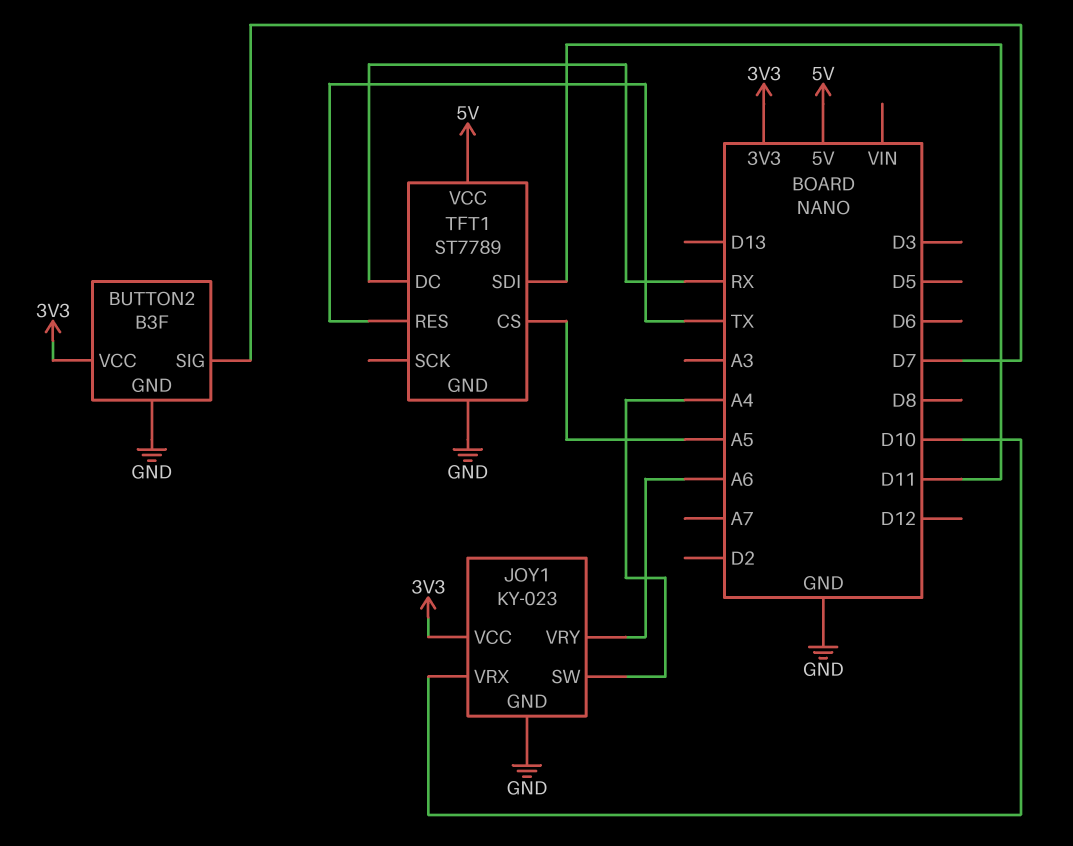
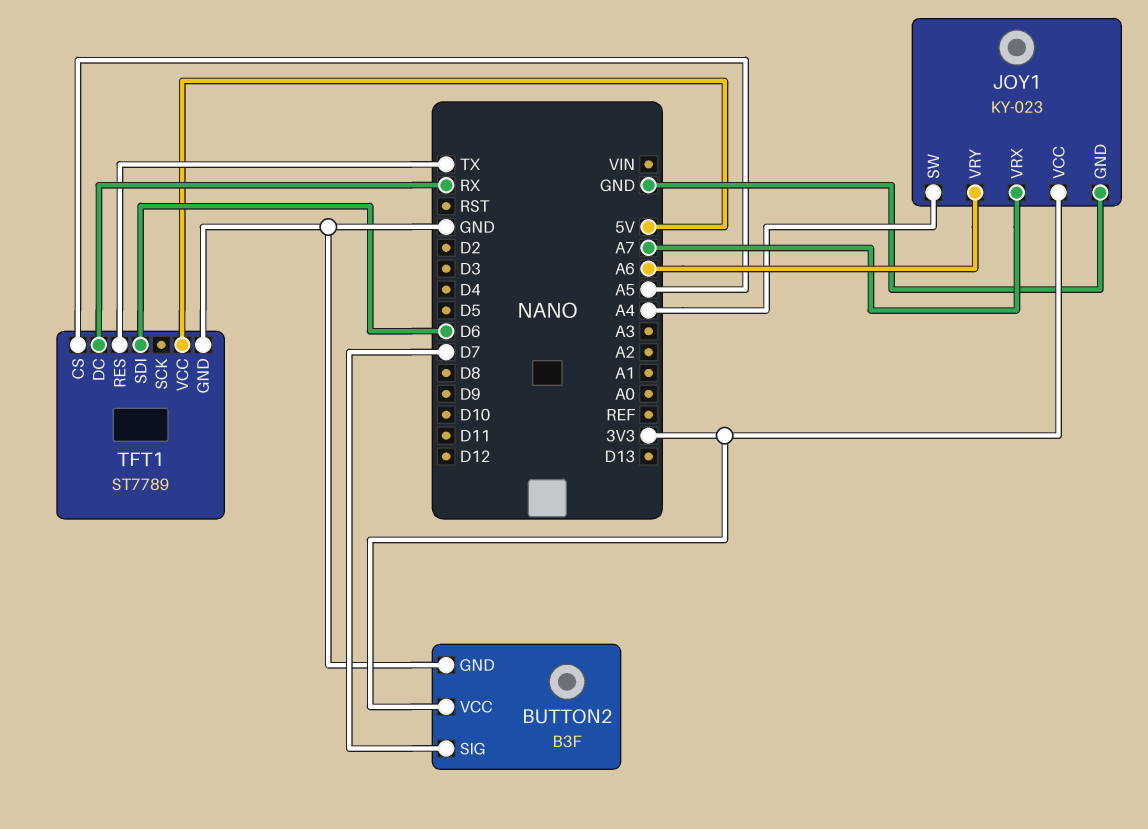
JOY1 pin VRX: D10 -> A7
TFT1 pin SDI: D11 -> D6

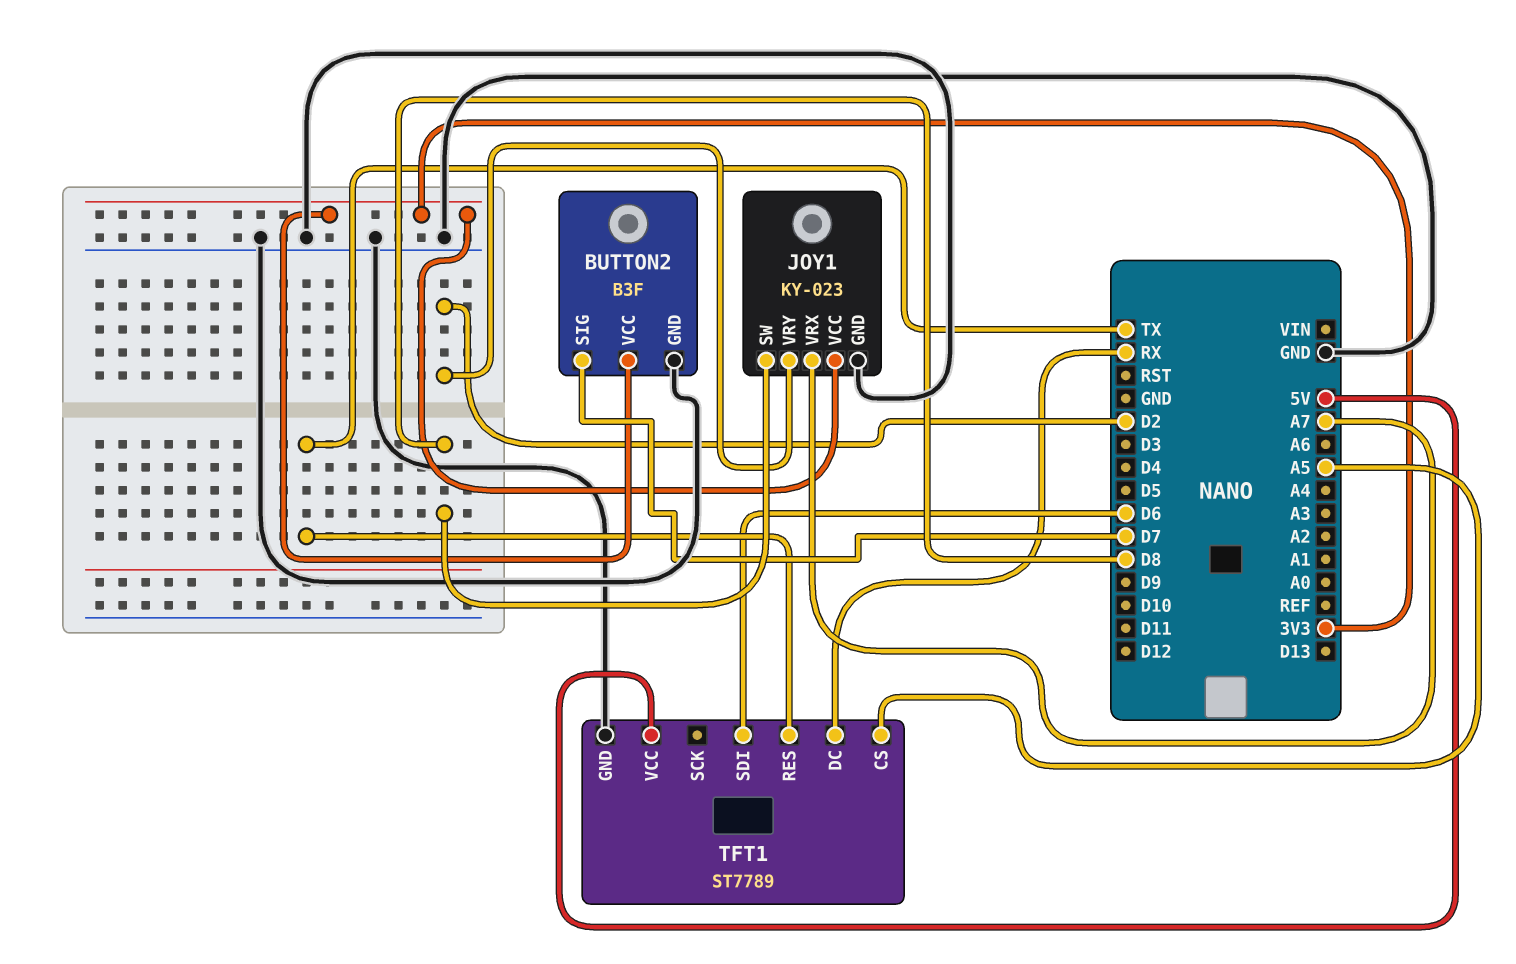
JOY1 pin SW: A4 -> D8
JOY1 pin VRY: A6 -> D2

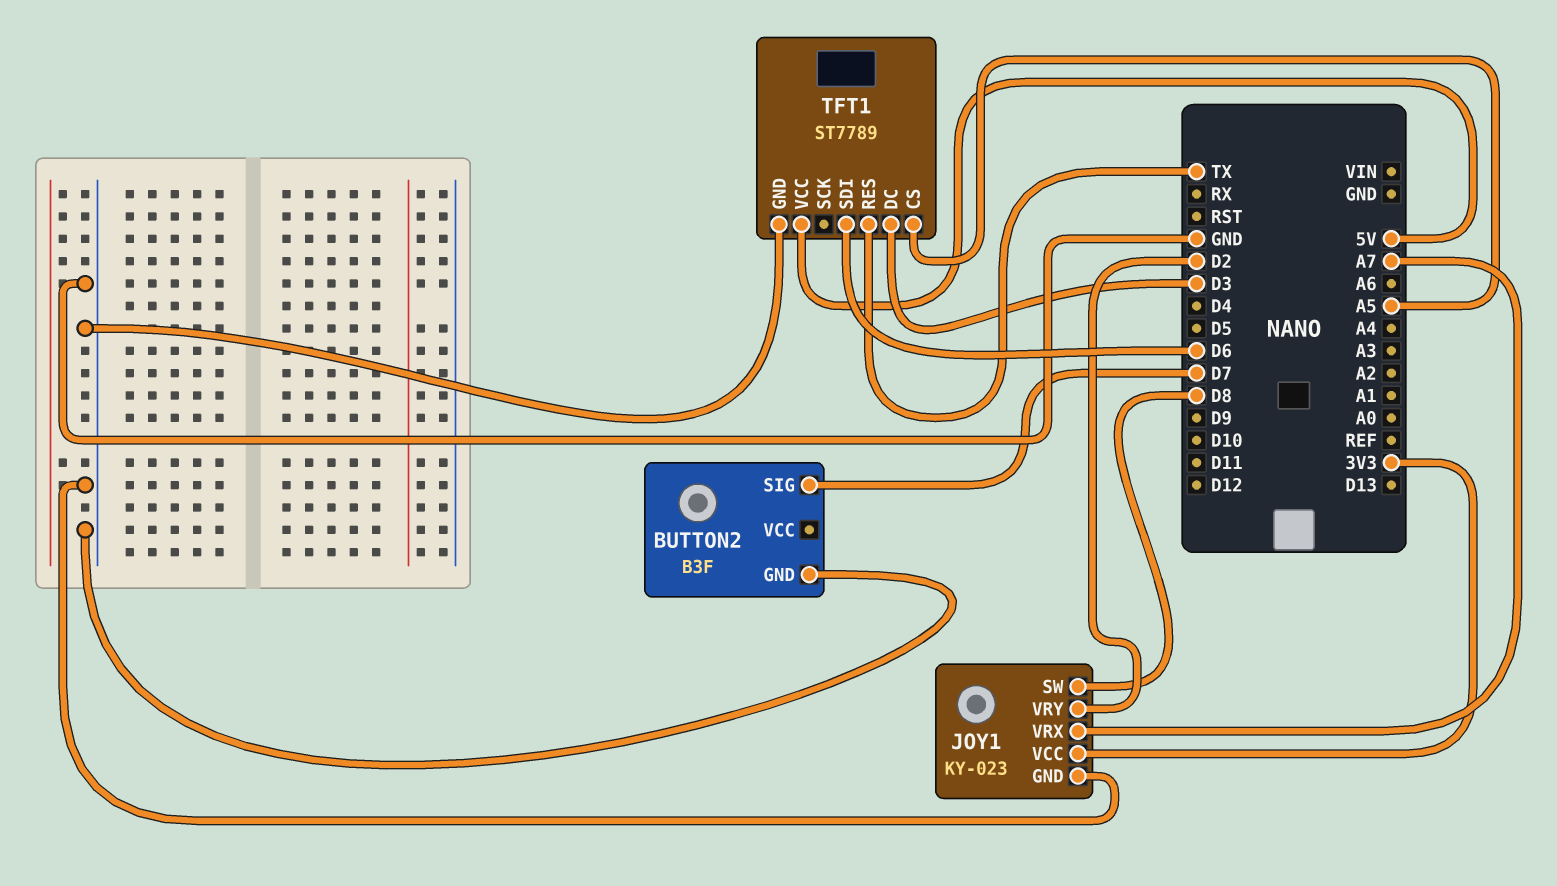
BUTTON2 pin VCC: 3V3 -> none
TFT1 pin DC: RX -> D3

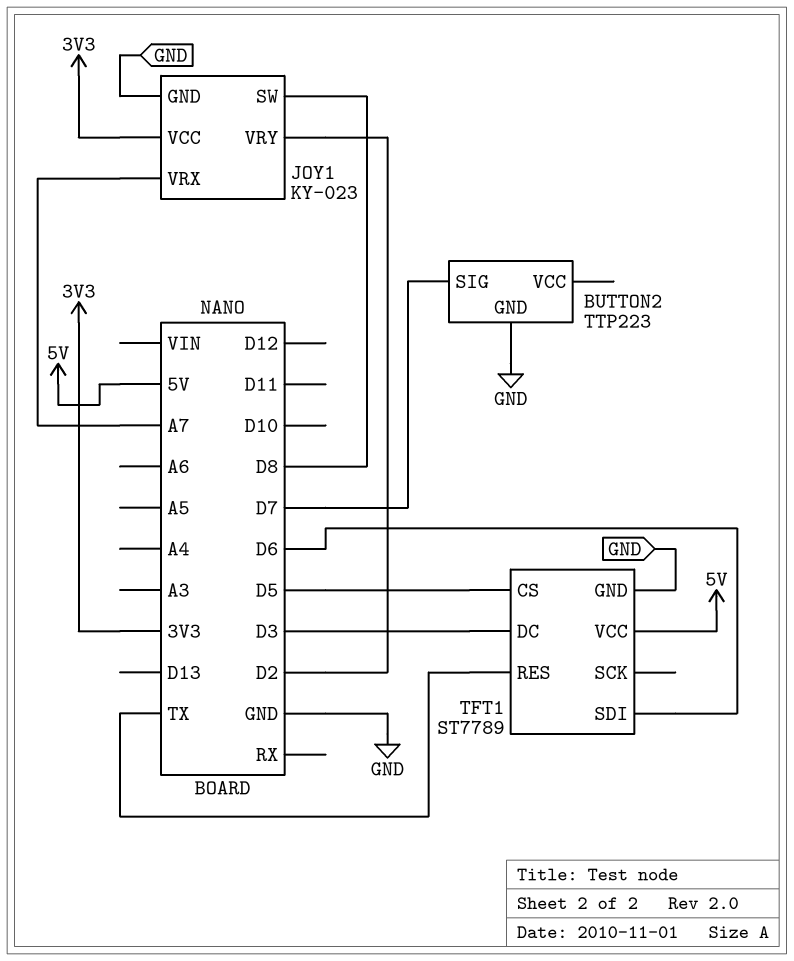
BUTTON2: B3F -> TTP223
TFT1 pin CS: A5 -> D5

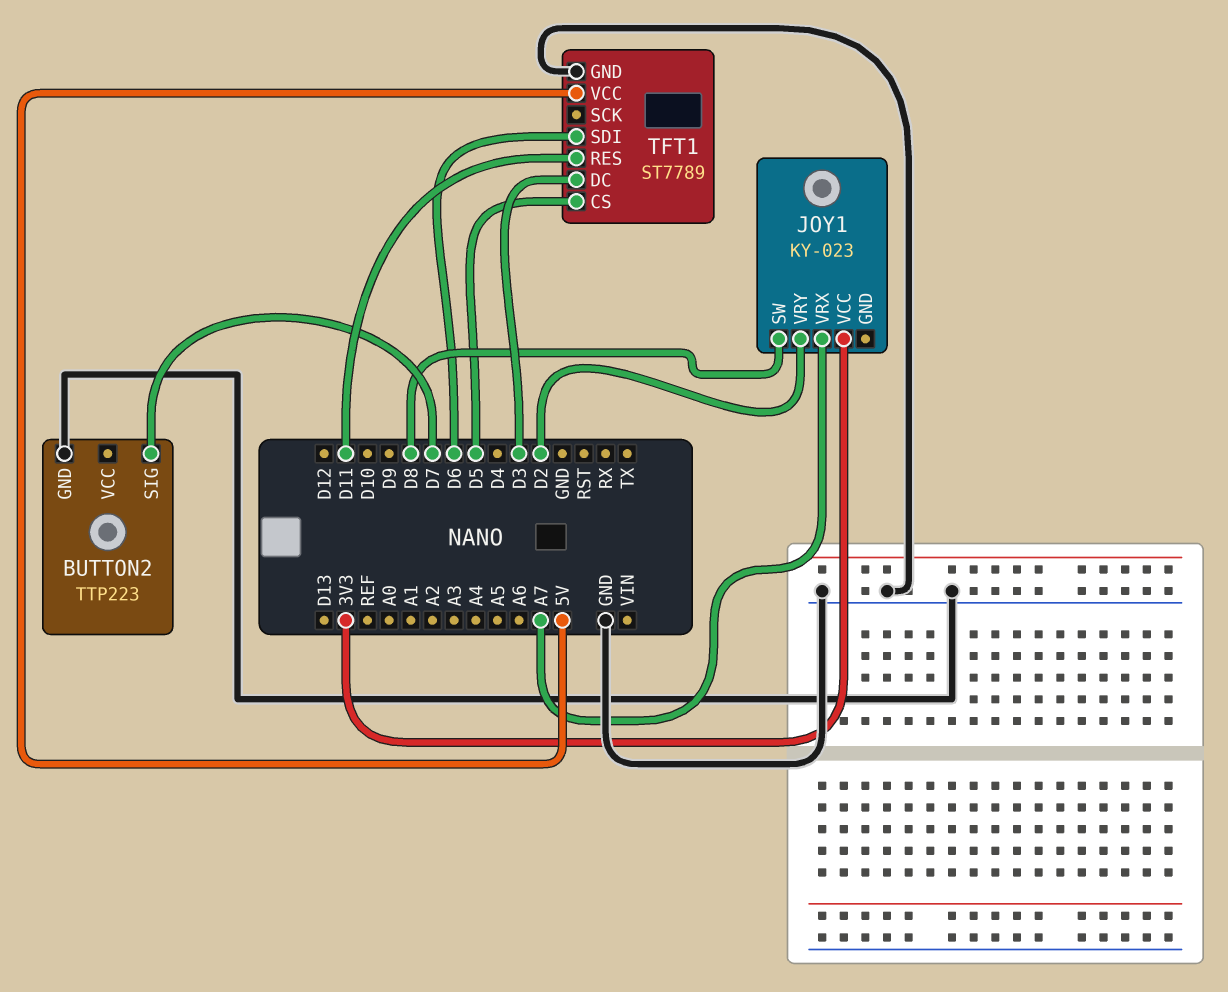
JOY1 pin GND: GND -> none
TFT1 pin RES: TX -> D11

